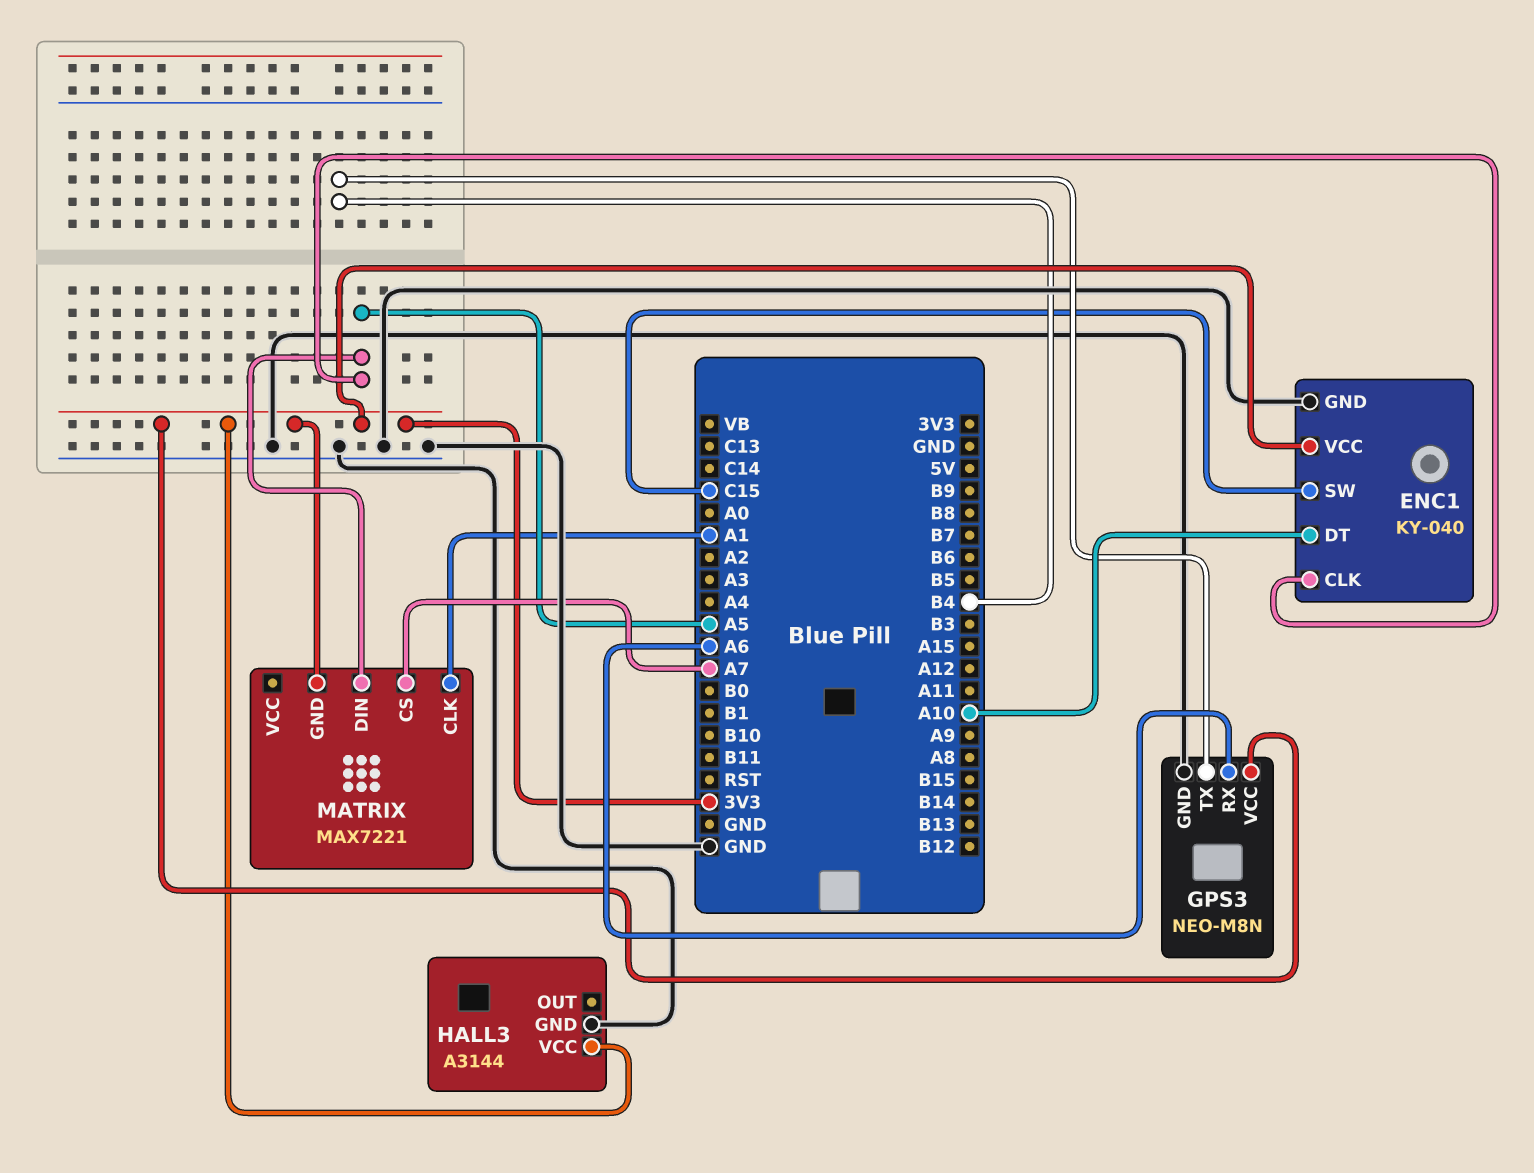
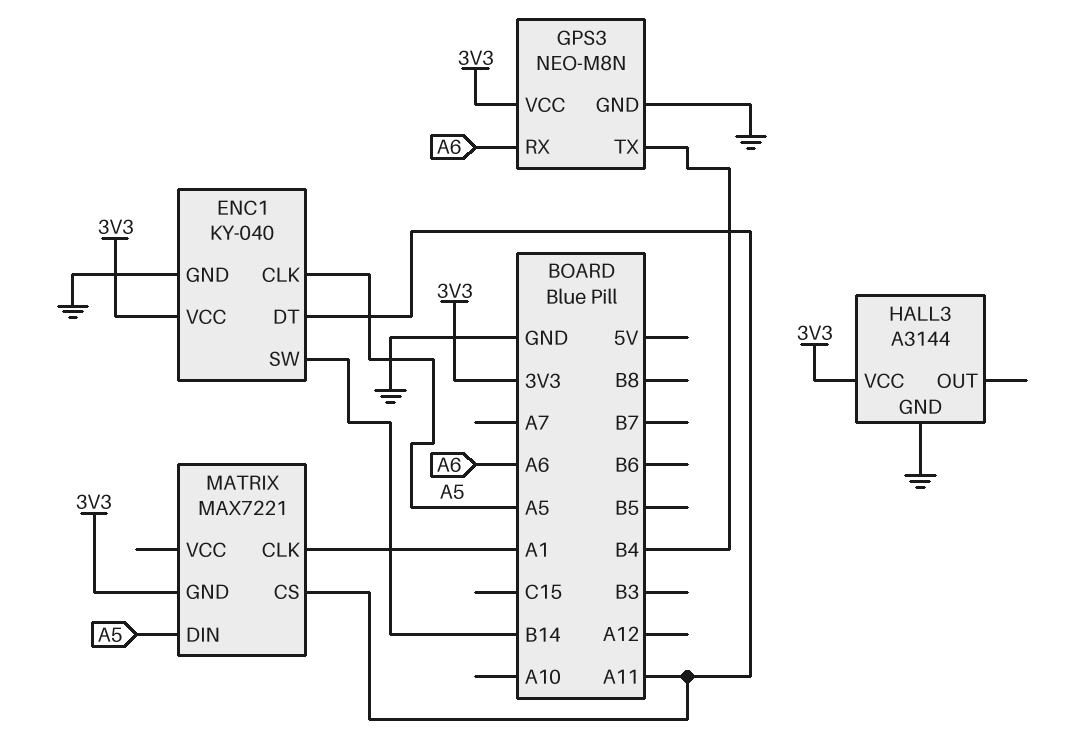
ENC1 pin DT: A10 -> A11
ENC1 pin SW: C15 -> B14
MATRIX pin CS: A7 -> A11

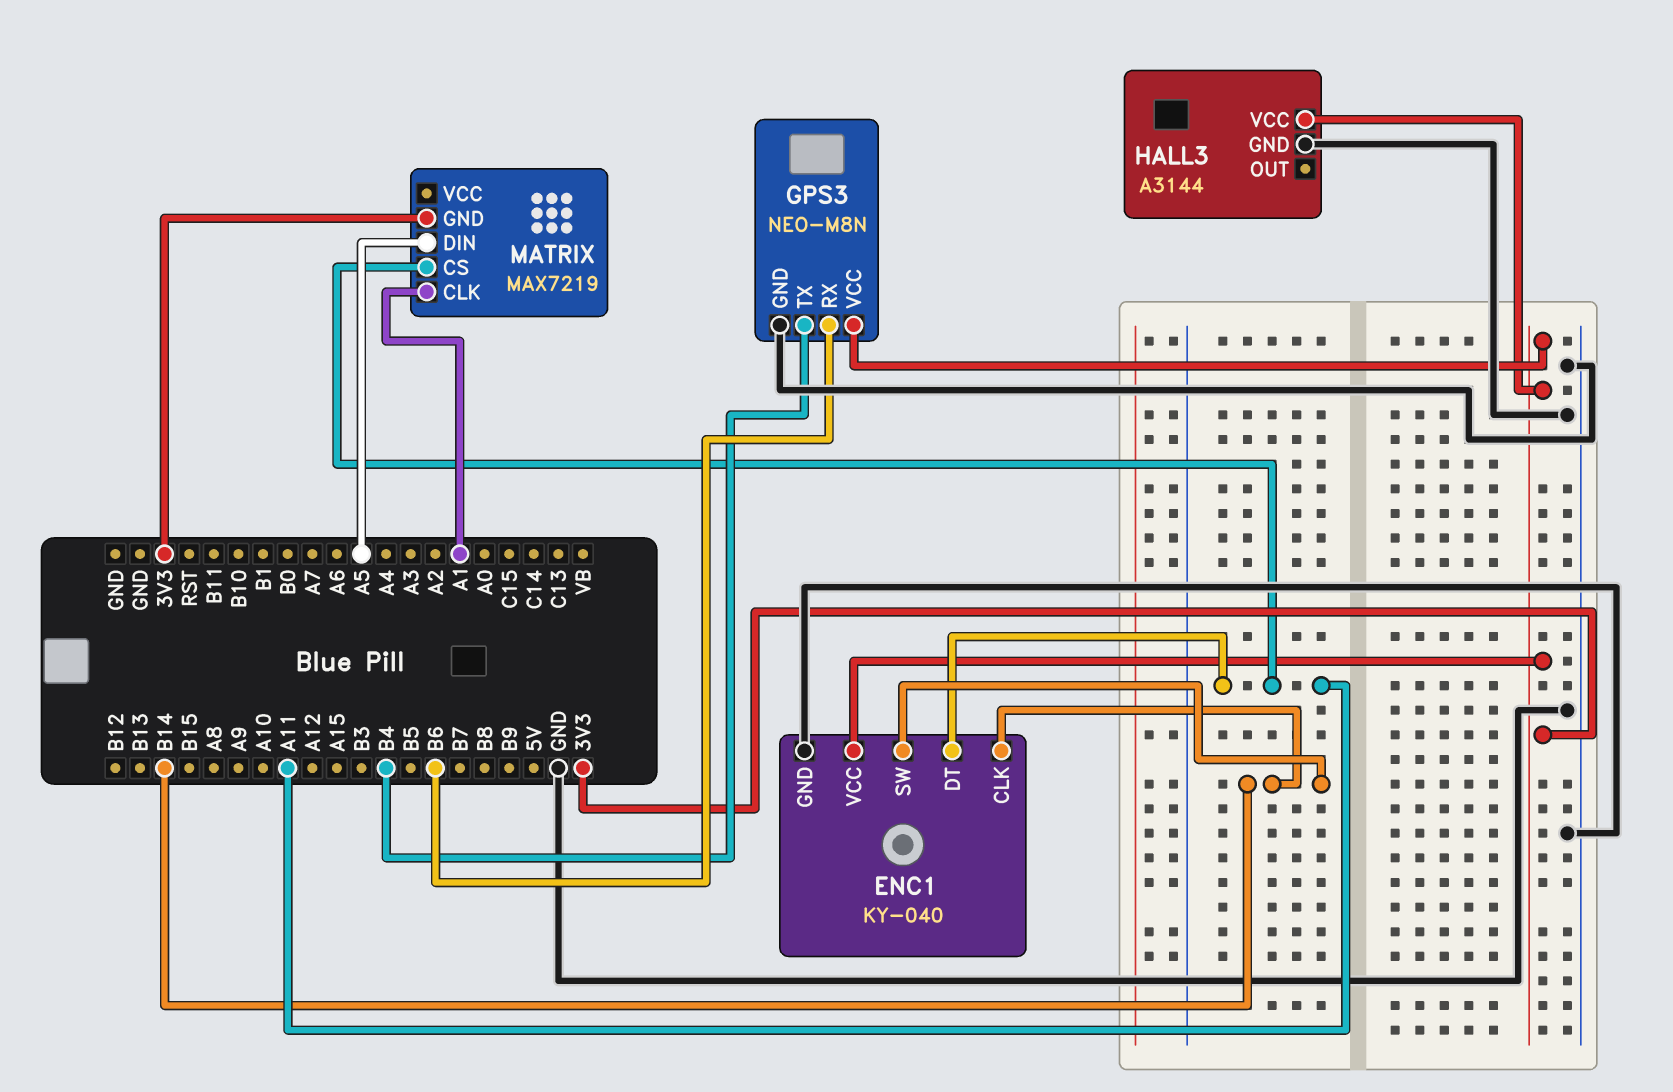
ENC1 pin CLK: A5 -> B14
GPS3 pin RX: A6 -> B6
MATRIX: MAX7221 -> MAX7219

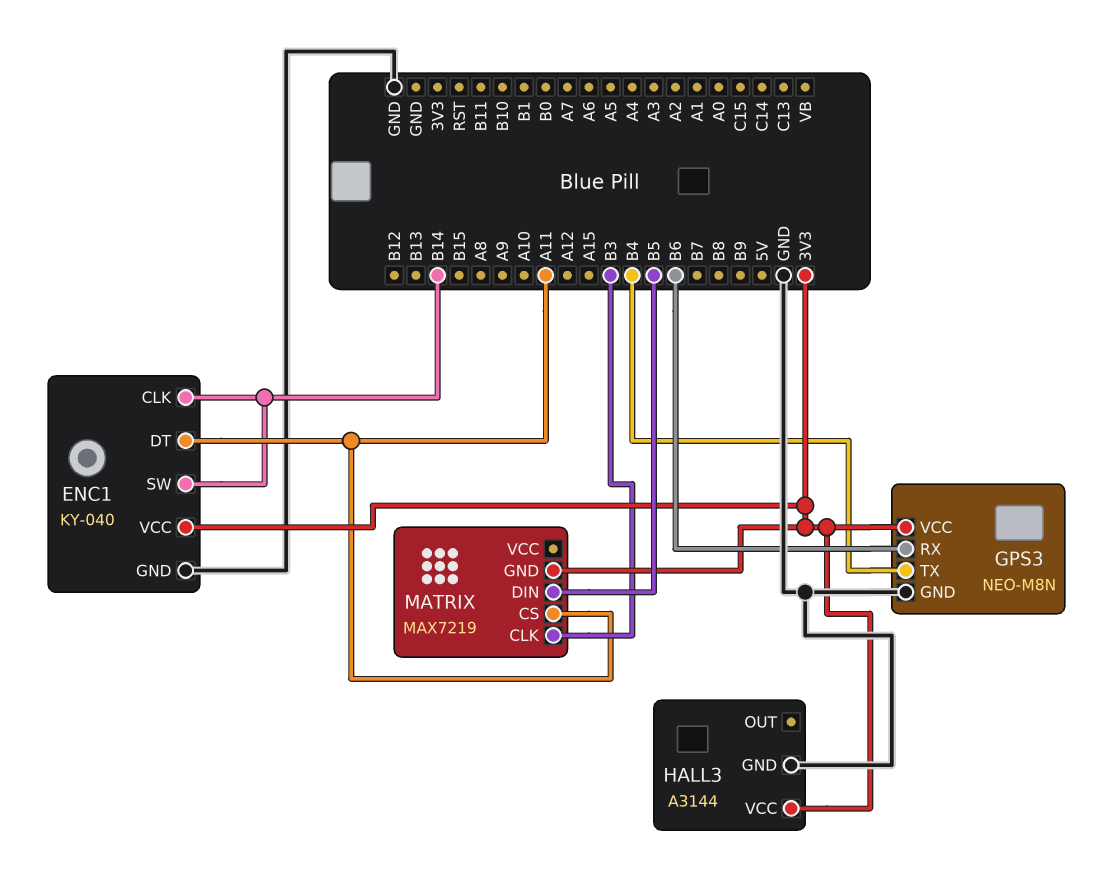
MATRIX pin CLK: A1 -> B3
MATRIX pin DIN: A5 -> B5

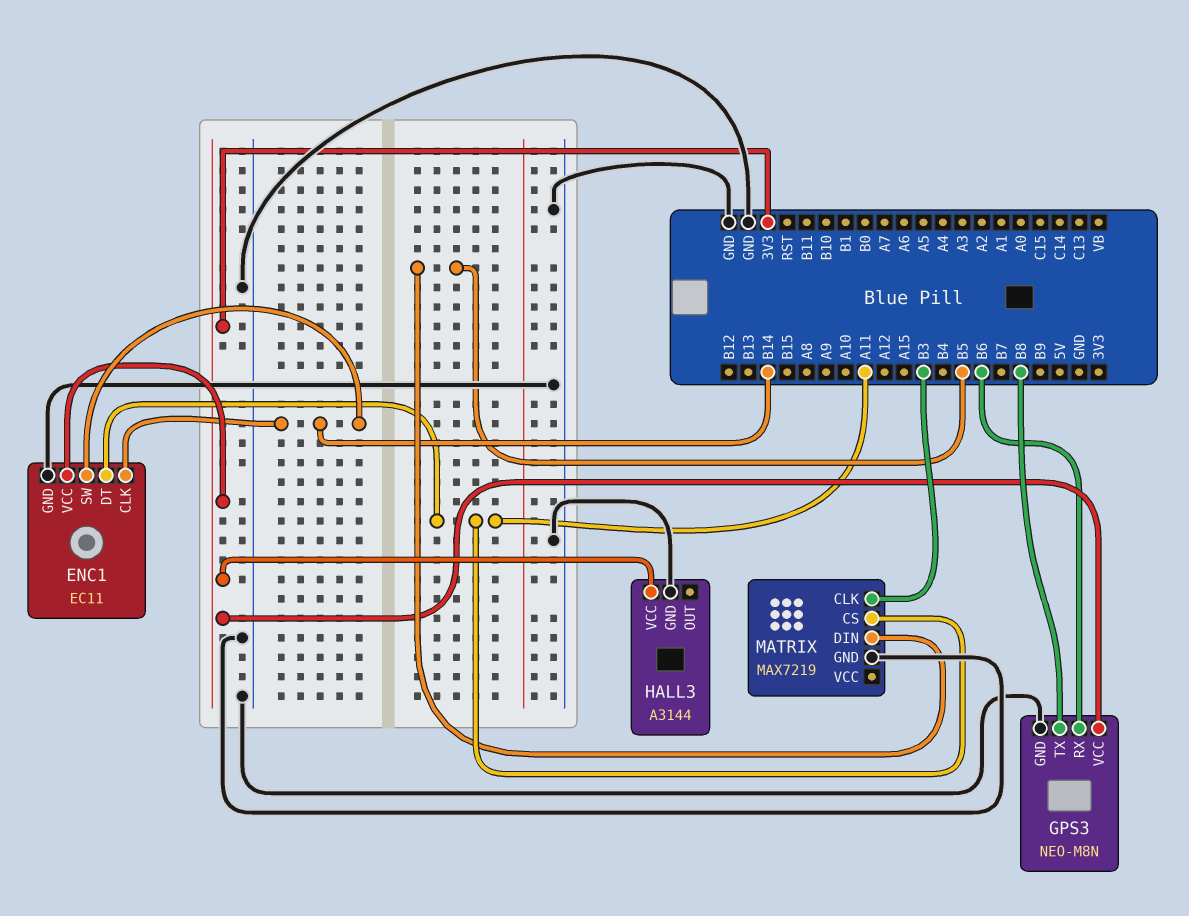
ENC1: KY-040 -> EC11
GPS3 pin TX: B4 -> B8
MATRIX pin GND: 3V3 -> GND

